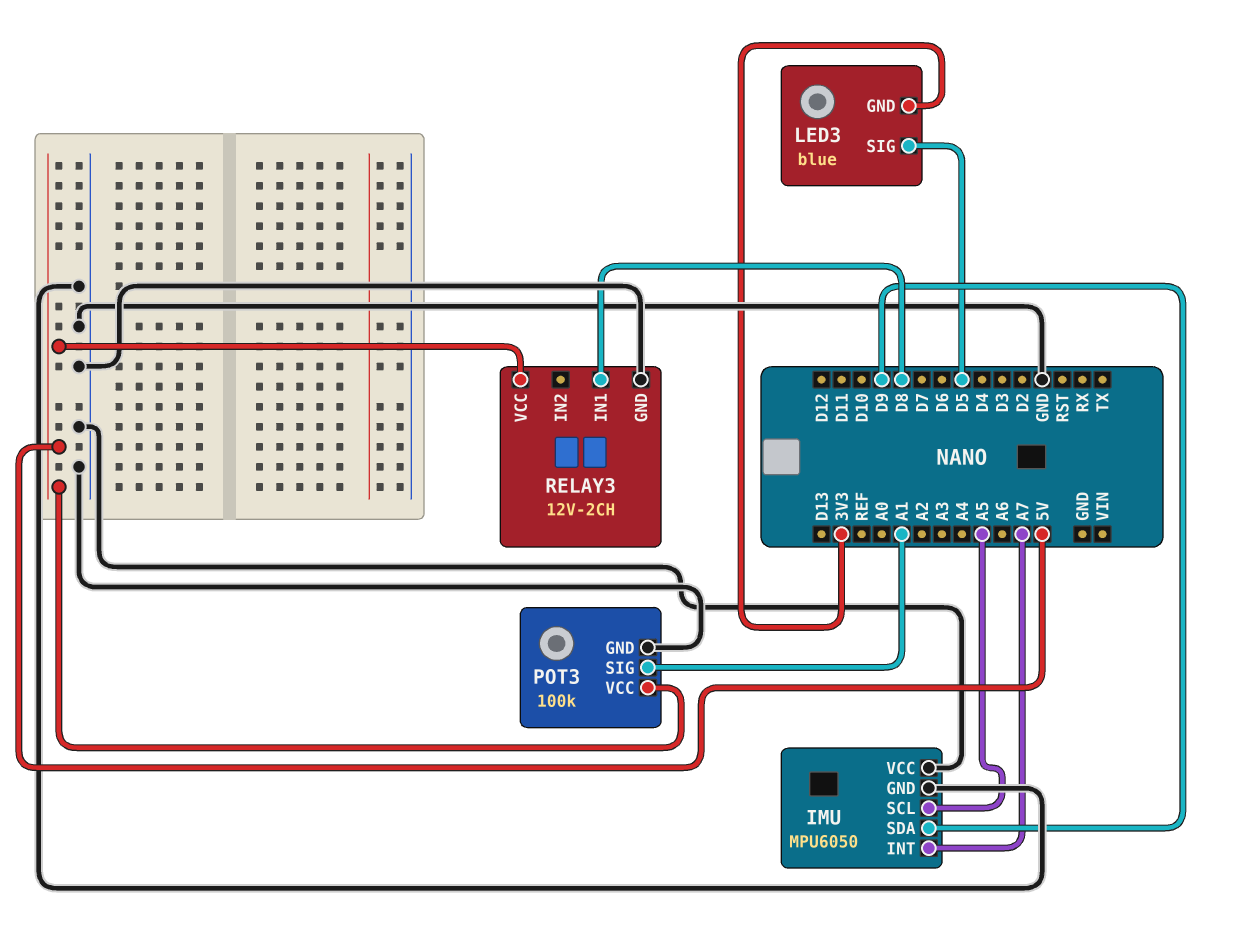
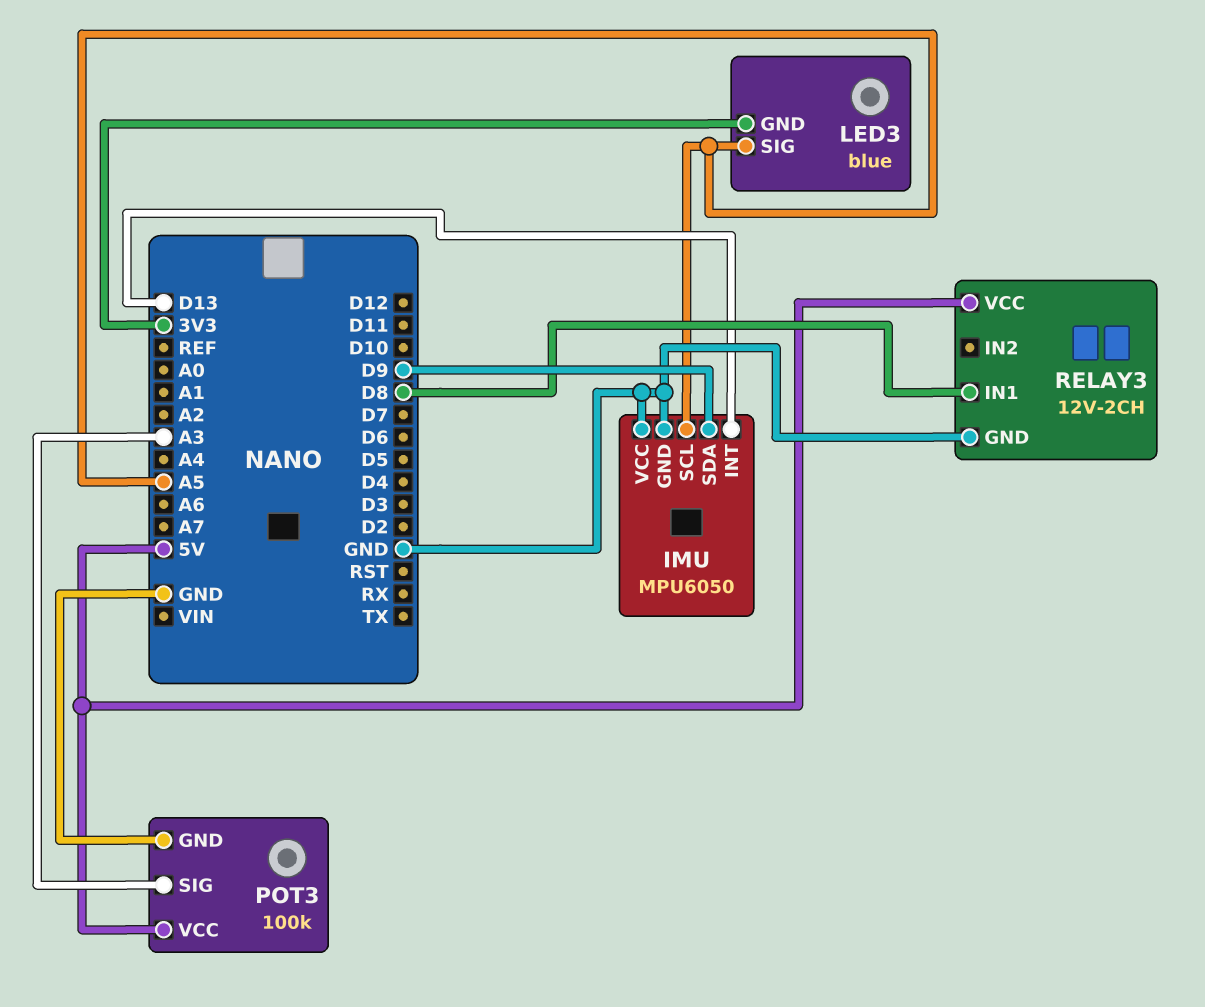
IMU pin INT: A7 -> D13
LED3 pin SIG: D5 -> A5
POT3 pin SIG: A1 -> A3

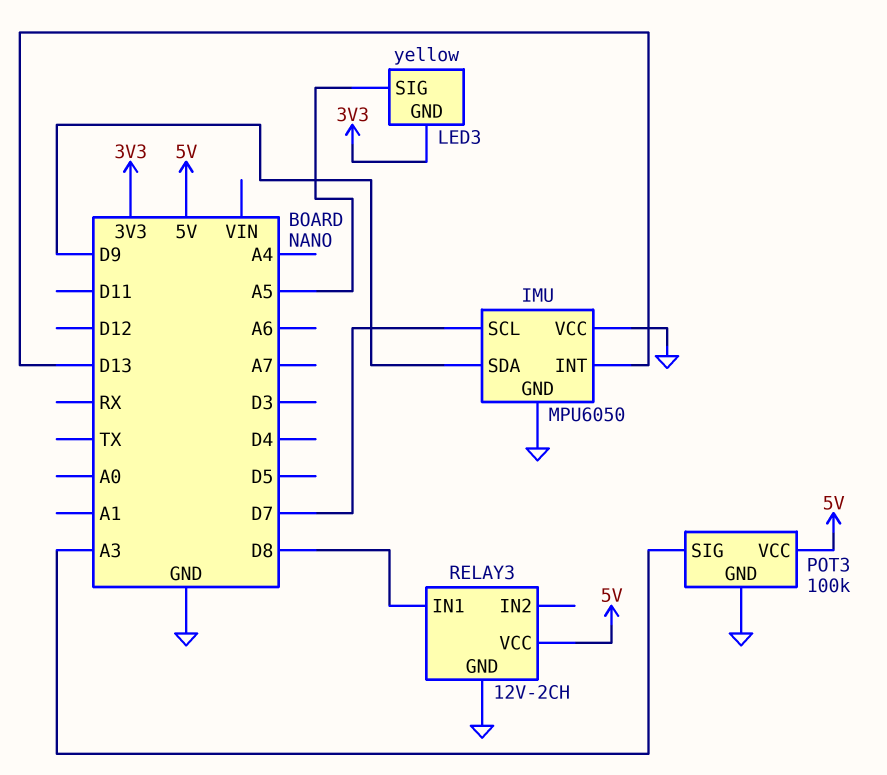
IMU pin SCL: A5 -> D7
LED3: blue -> yellow

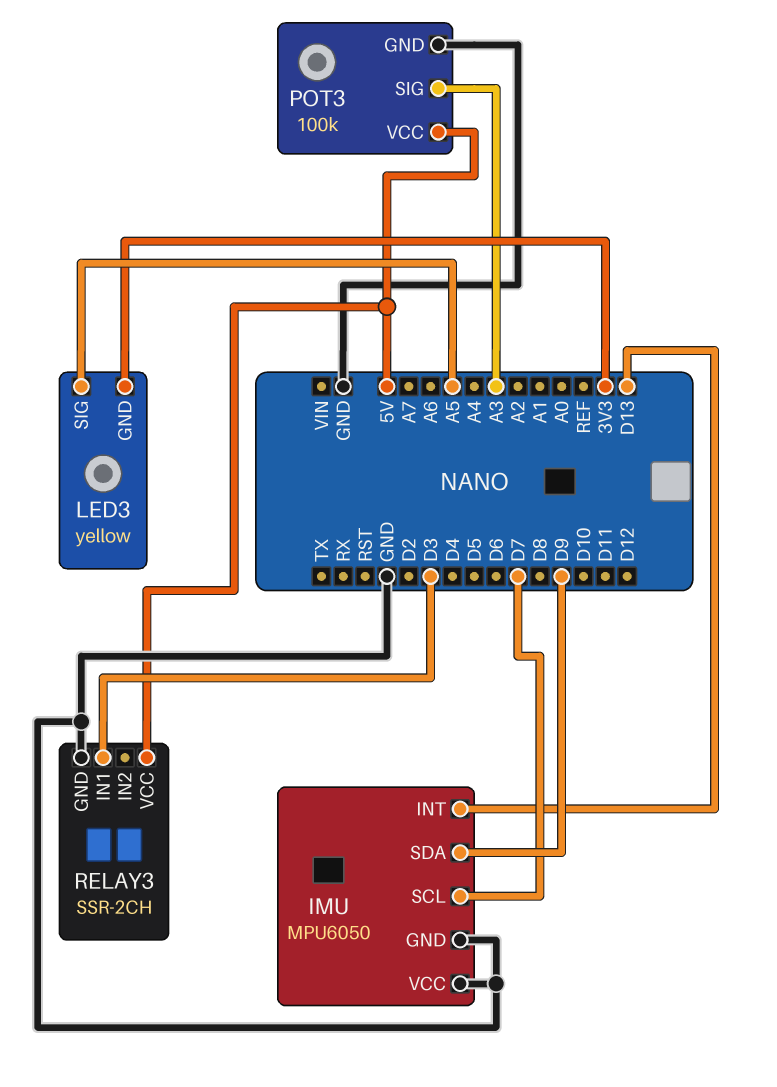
RELAY3: 12V-2CH -> SSR-2CH
RELAY3 pin IN1: D8 -> D3

